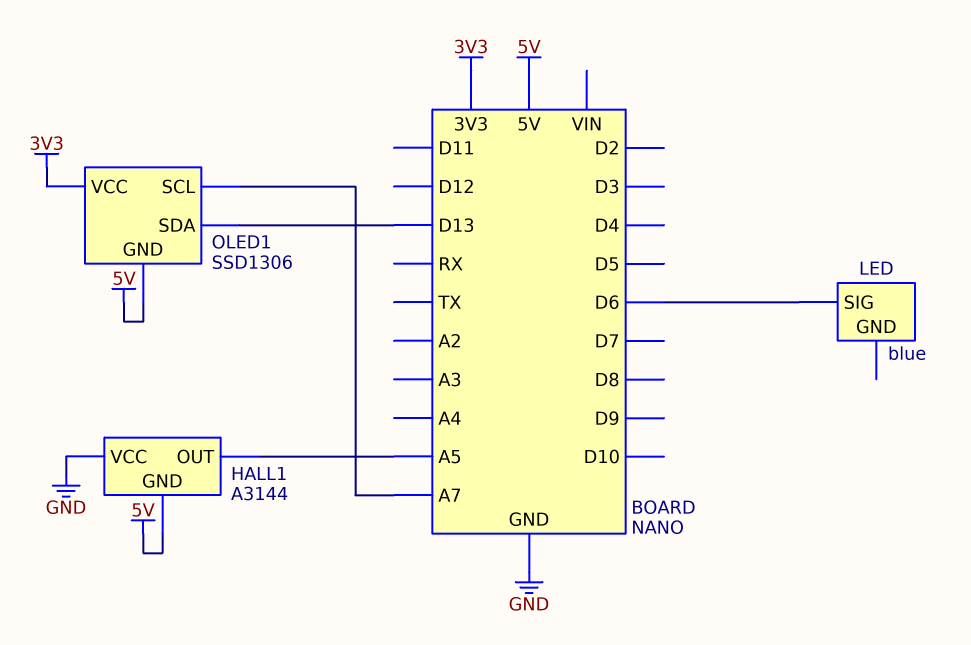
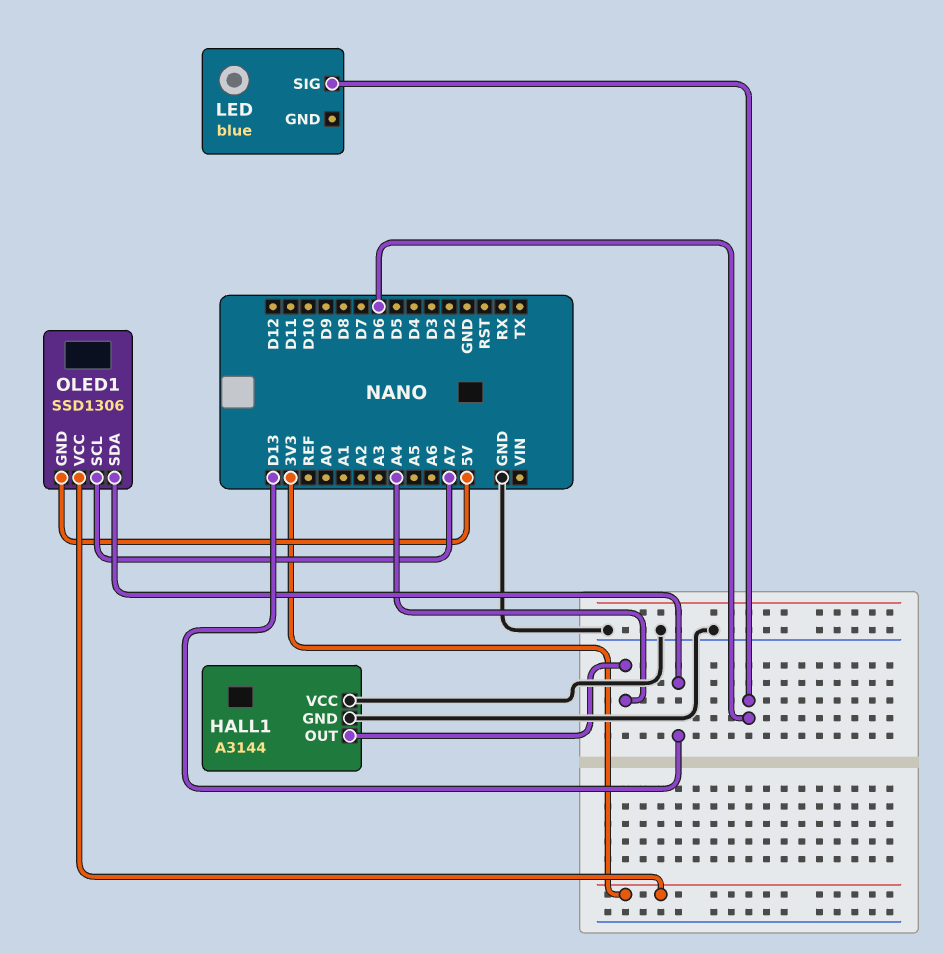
HALL1 pin GND: 5V -> GND
HALL1 pin OUT: A5 -> A4

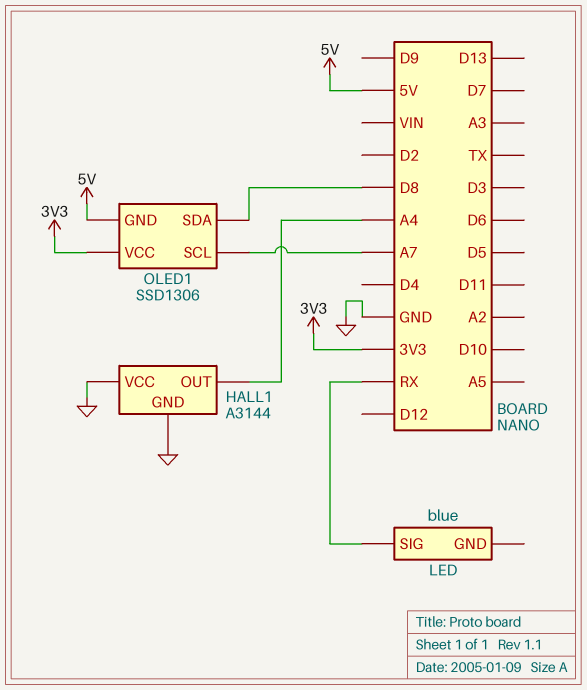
LED pin SIG: D6 -> RX
OLED1 pin SDA: D13 -> D8

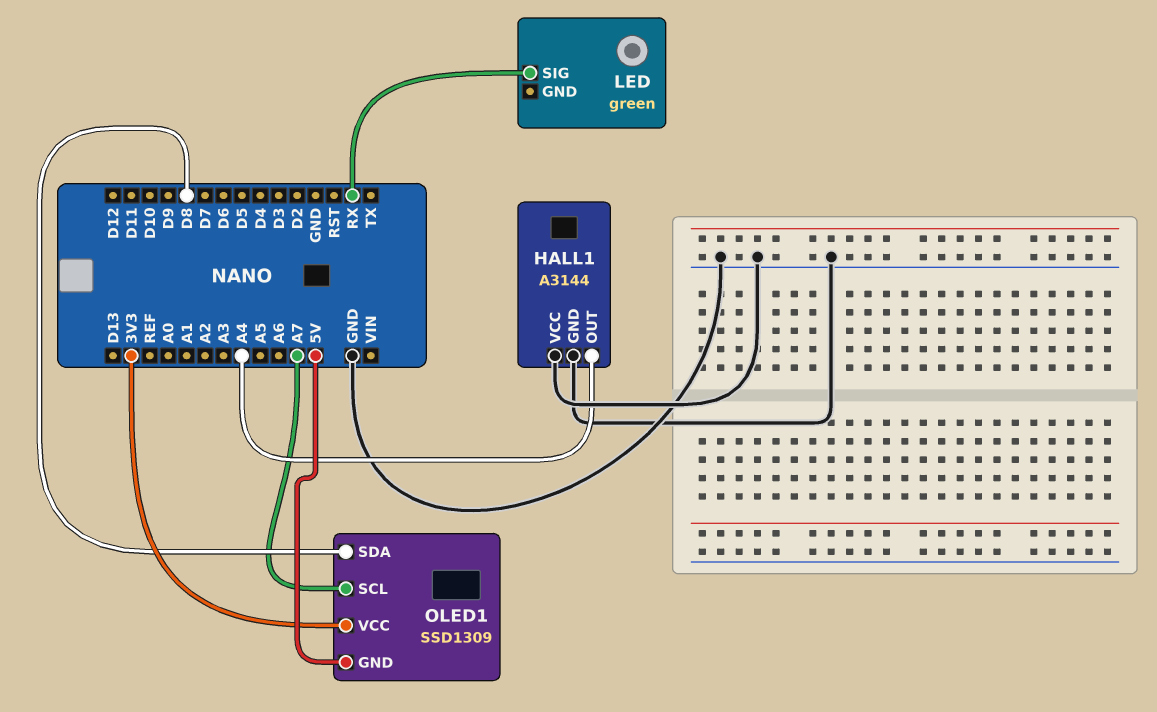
LED: blue -> green
OLED1: SSD1306 -> SSD1309

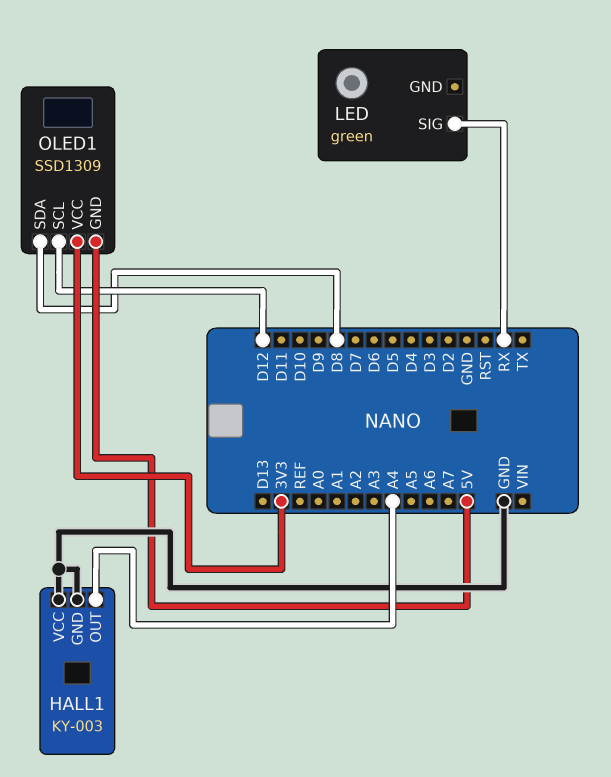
HALL1: A3144 -> KY-003
OLED1 pin SCL: A7 -> D12

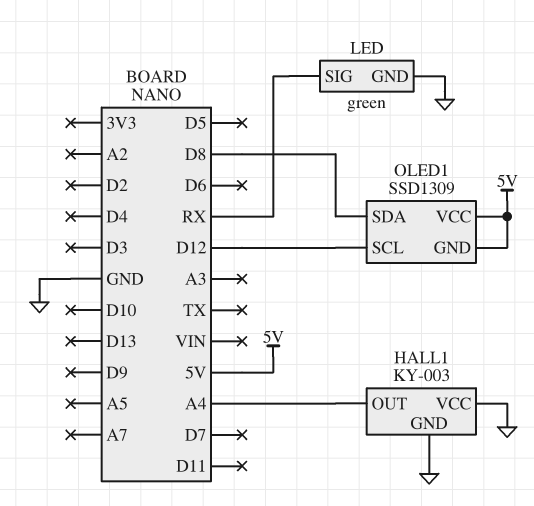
LED pin GND: none -> GND
OLED1 pin VCC: 3V3 -> 5V

